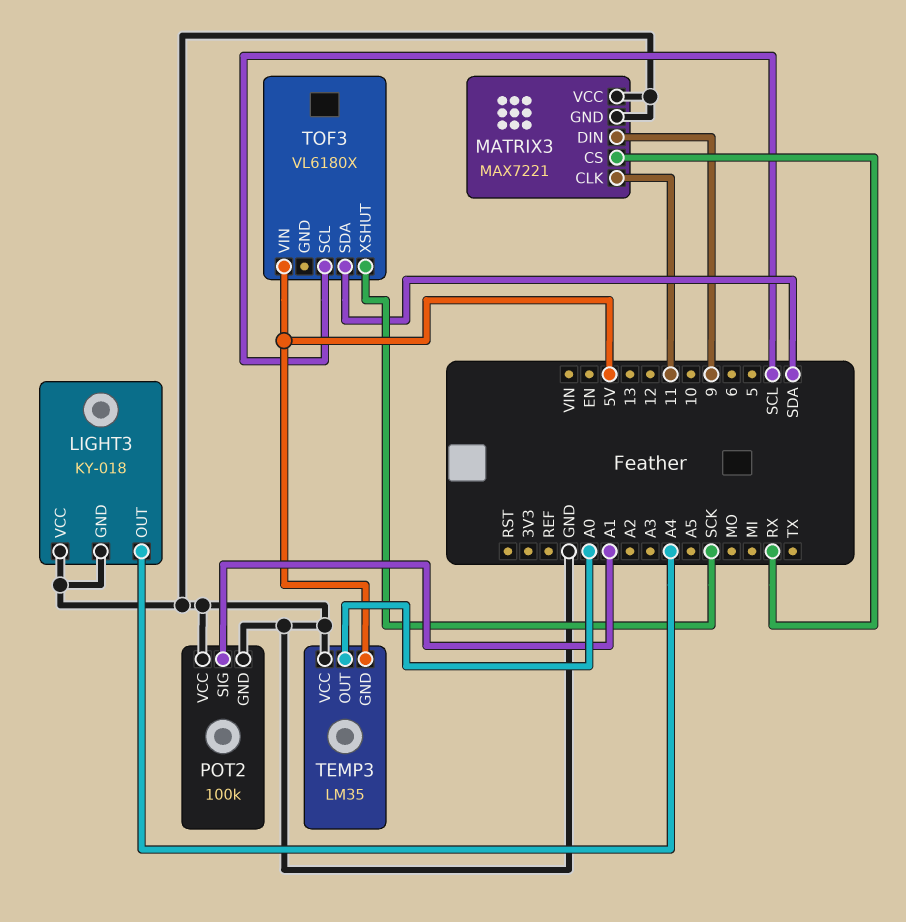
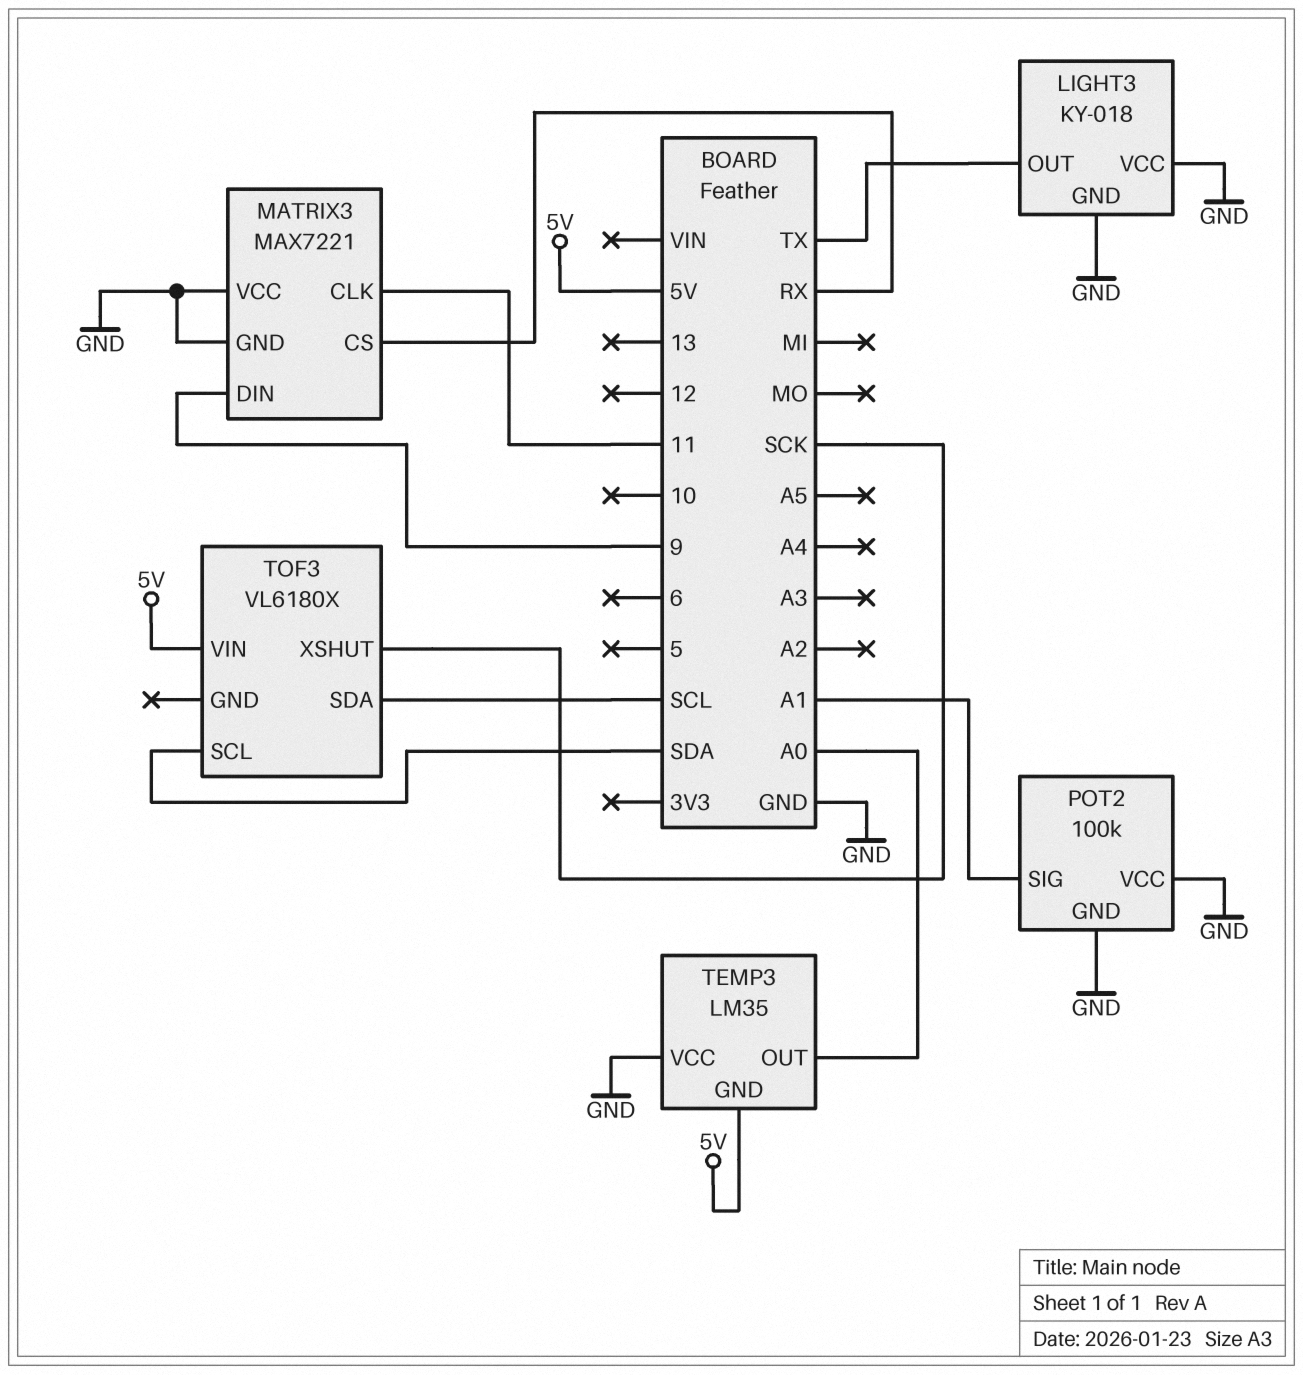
LIGHT3 pin OUT: A4 -> TX
TOF3 pin SCL: SCL -> SDA
TOF3 pin SDA: SDA -> SCL

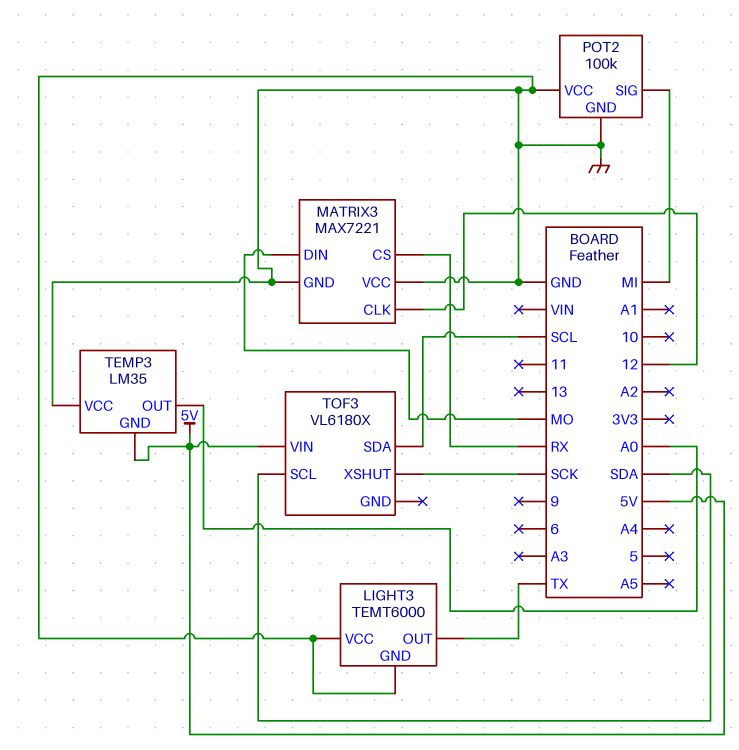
LIGHT3: KY-018 -> TEMT6000
MATRIX3 pin CLK: 11 -> 12
MATRIX3 pin DIN: 9 -> MO
POT2 pin SIG: A1 -> MI

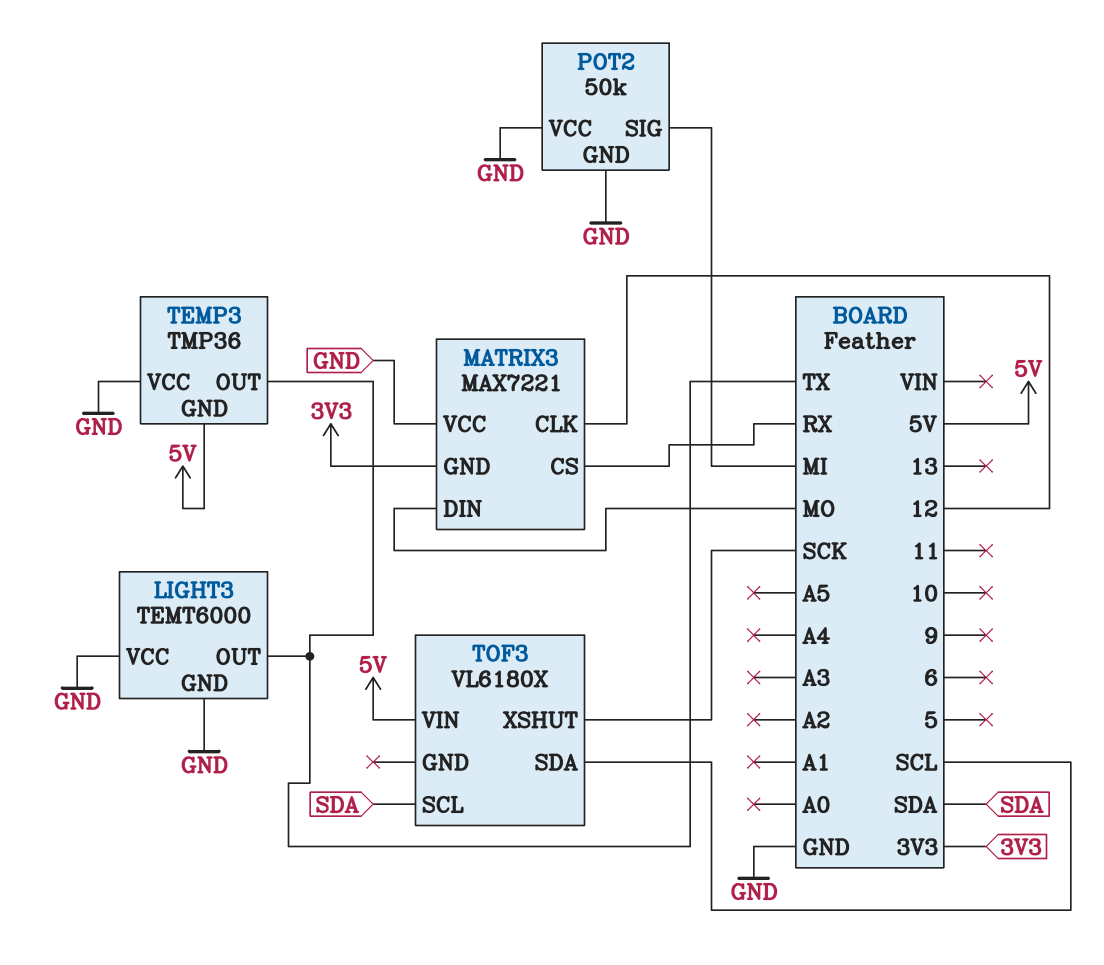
MATRIX3 pin GND: GND -> 3V3
POT2: 100k -> 50k
TEMP3: LM35 -> TMP36
TEMP3 pin OUT: A0 -> TX

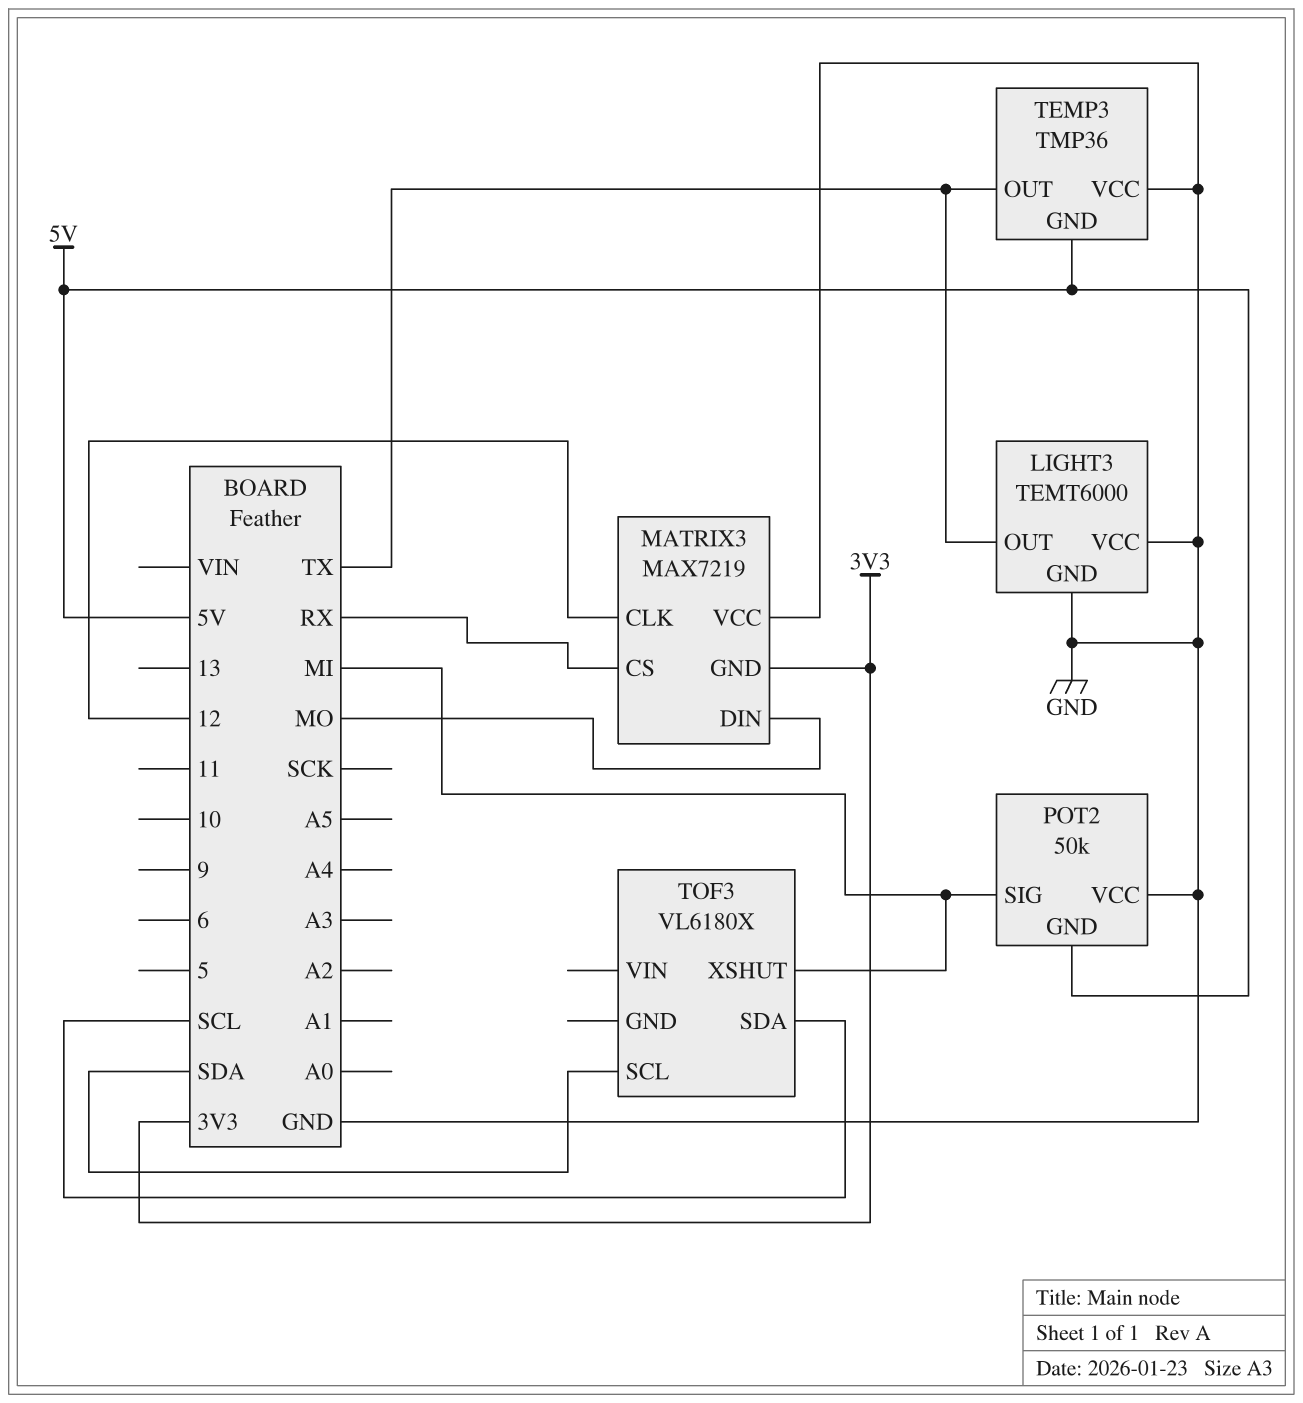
MATRIX3: MAX7221 -> MAX7219
POT2 pin GND: GND -> 5V
TOF3 pin VIN: 5V -> none
TOF3 pin XSHUT: SCK -> MI

